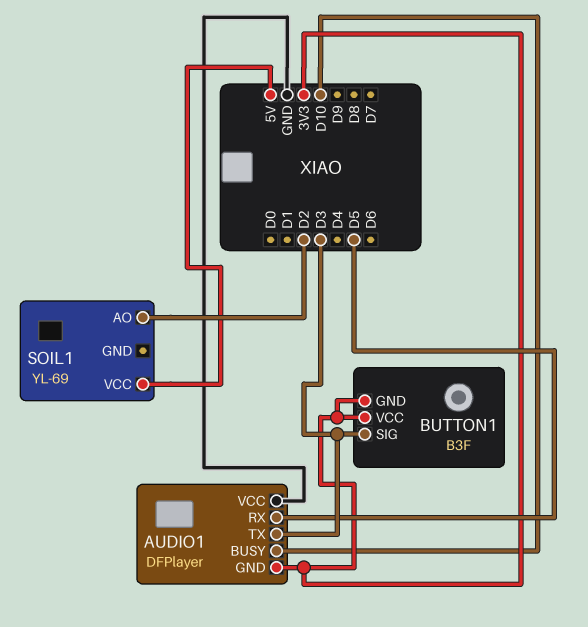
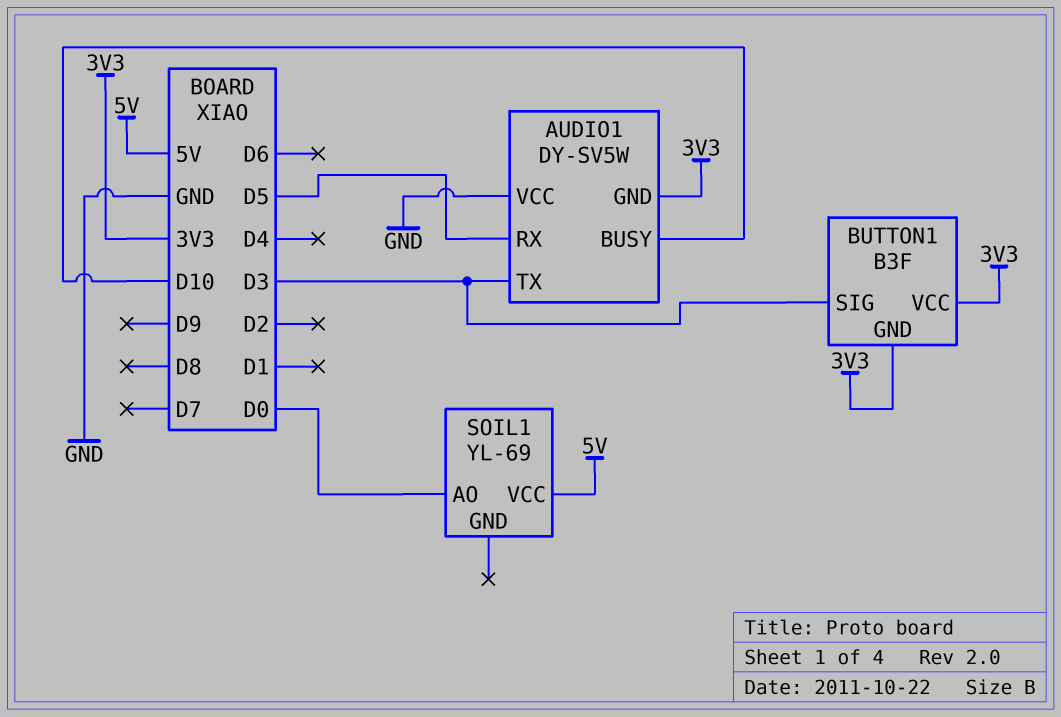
AUDIO1: DFPlayer -> DY-SV5W
SOIL1 pin AO: D2 -> D0

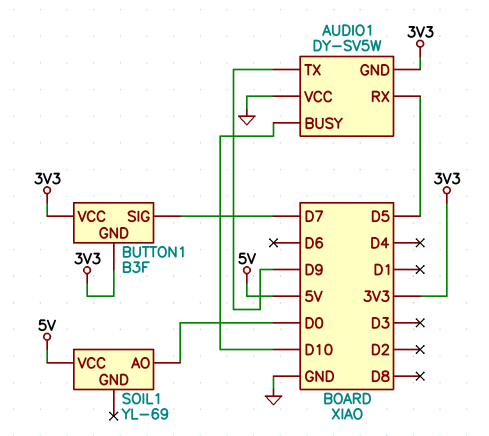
AUDIO1 pin TX: D3 -> D9
BUTTON1 pin SIG: D3 -> D7

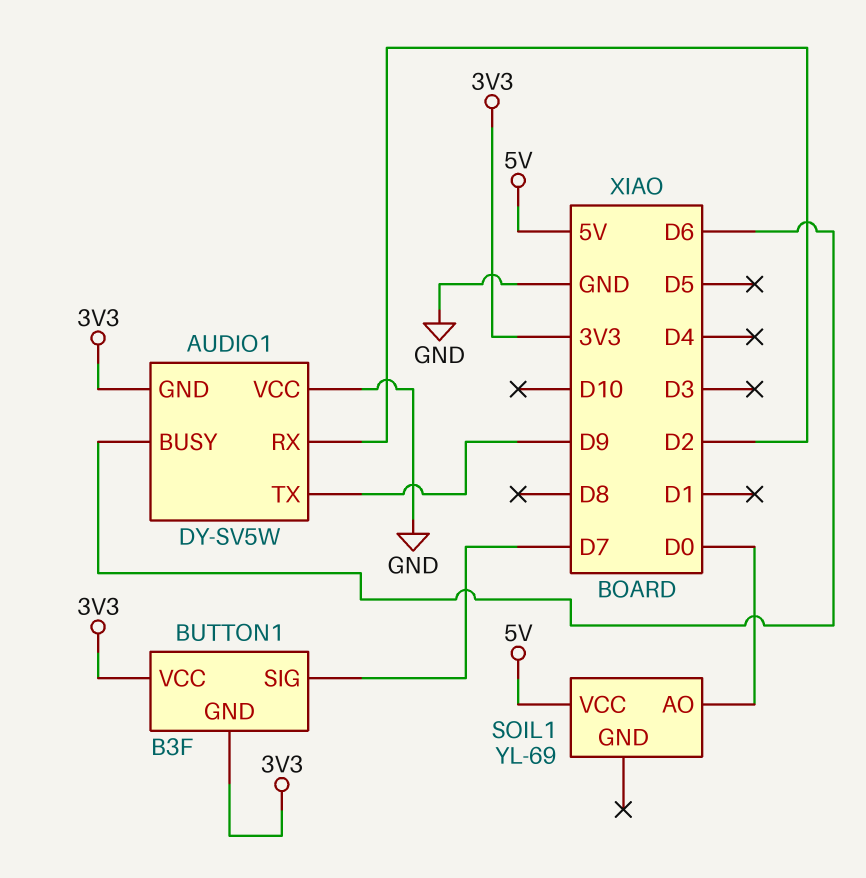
AUDIO1 pin BUSY: D10 -> D6
AUDIO1 pin RX: D5 -> D2

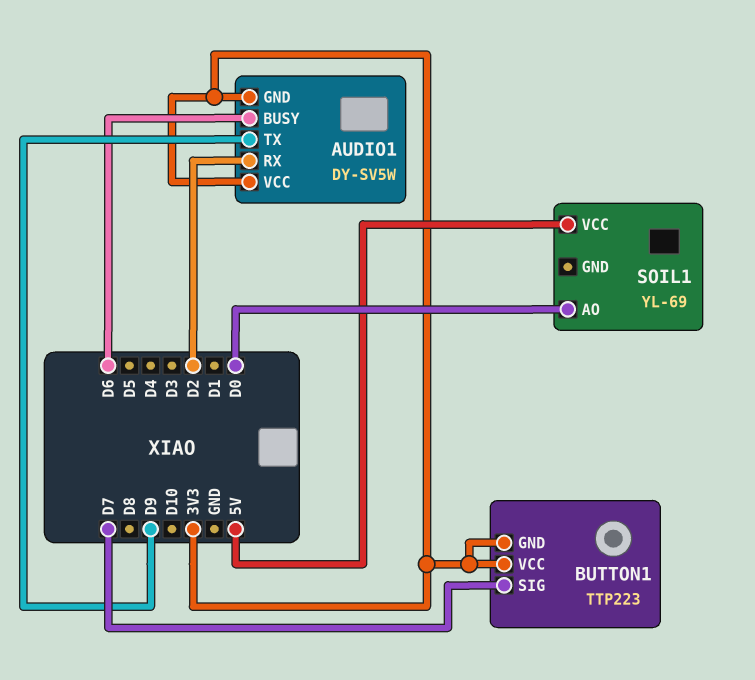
AUDIO1 pin VCC: GND -> 3V3
BUTTON1: B3F -> TTP223

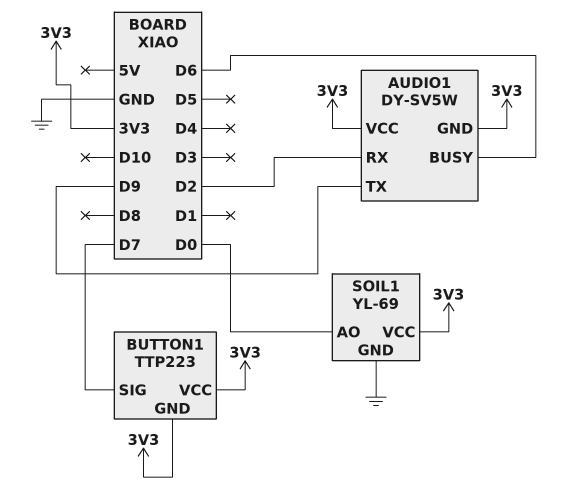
SOIL1 pin GND: none -> GND
SOIL1 pin VCC: 5V -> 3V3

